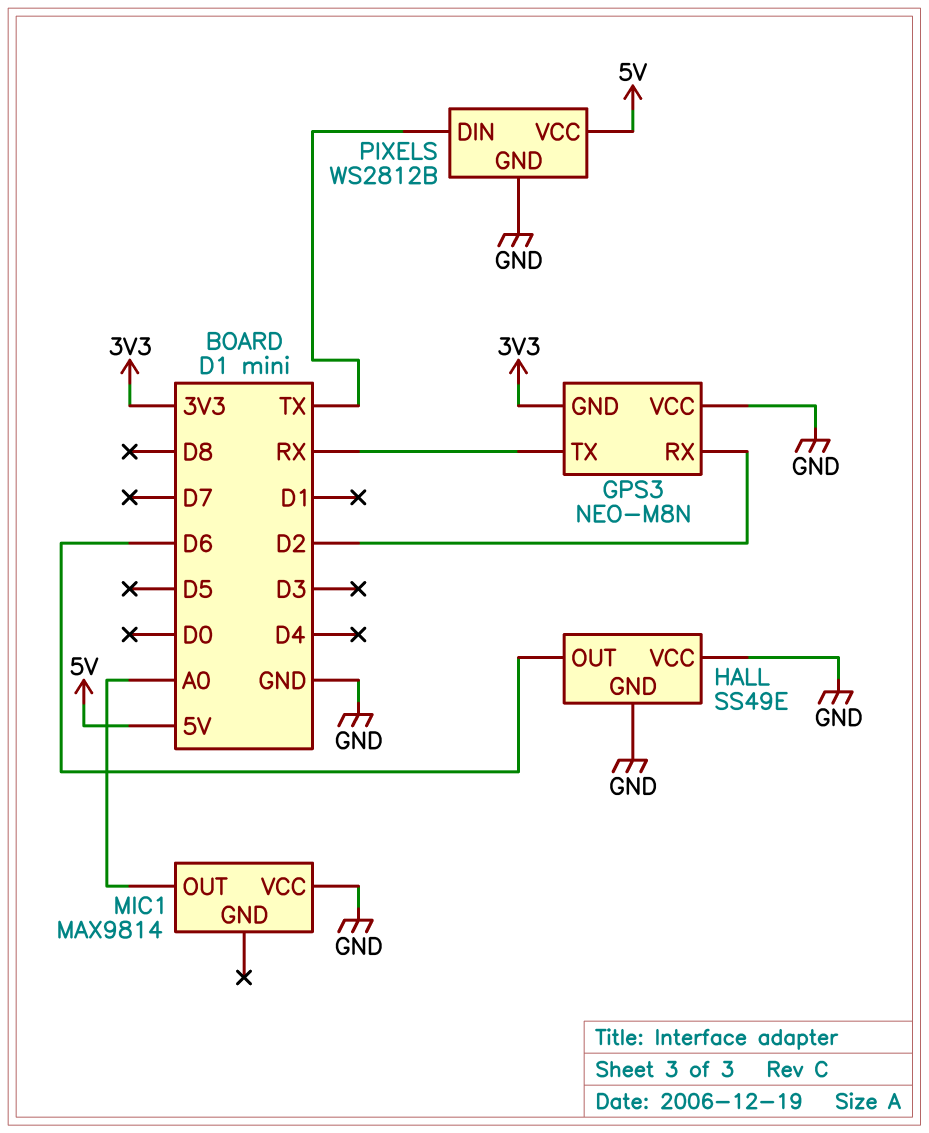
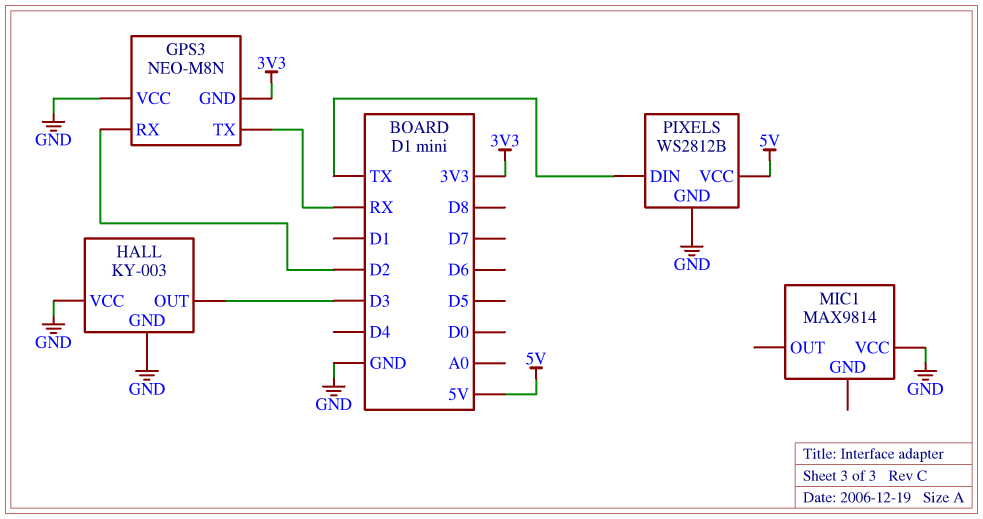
HALL: SS49E -> KY-003
HALL pin OUT: D6 -> D3
MIC1 pin OUT: A0 -> none

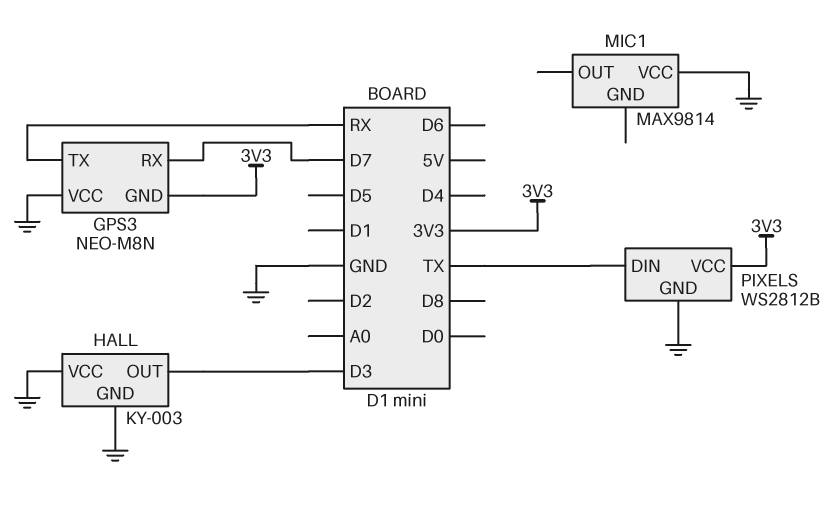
GPS3 pin RX: D2 -> D7
PIXELS pin VCC: 5V -> 3V3

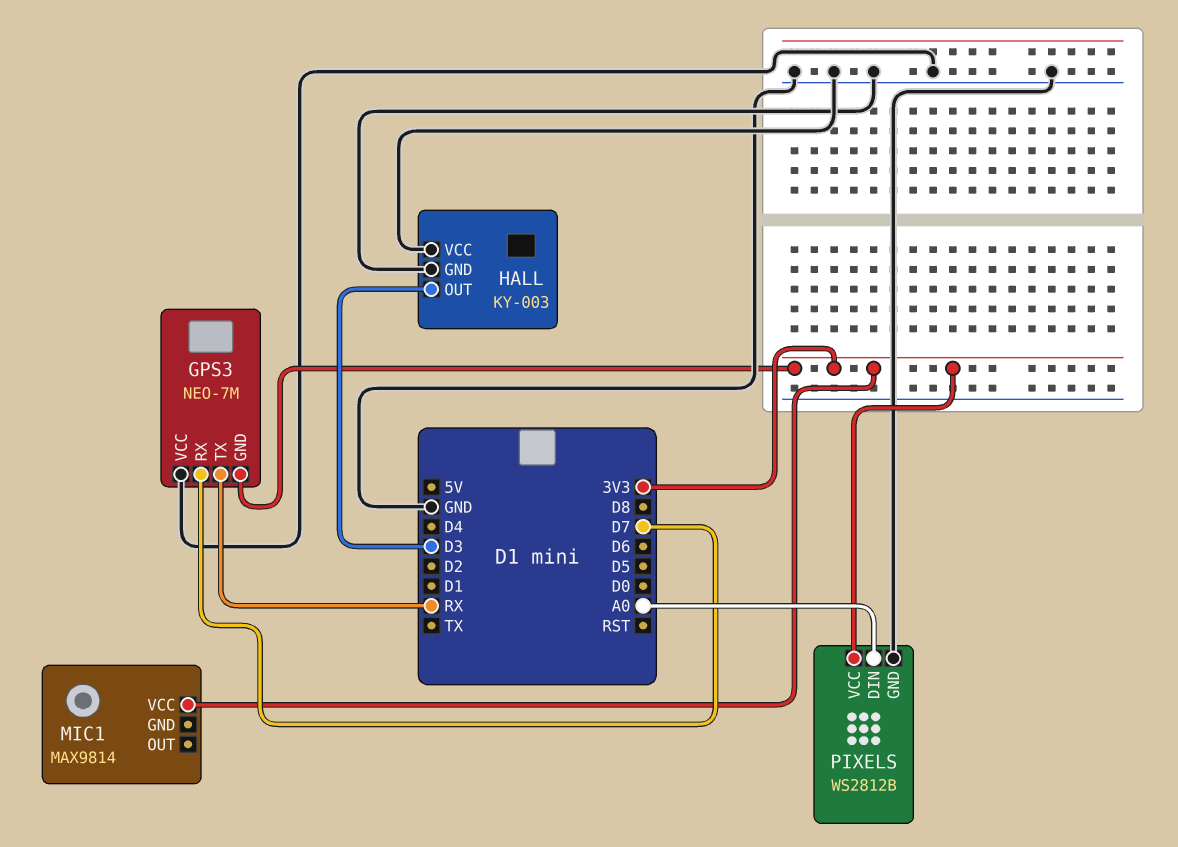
GPS3: NEO-M8N -> NEO-7M
MIC1 pin VCC: GND -> 3V3
PIXELS pin DIN: TX -> A0

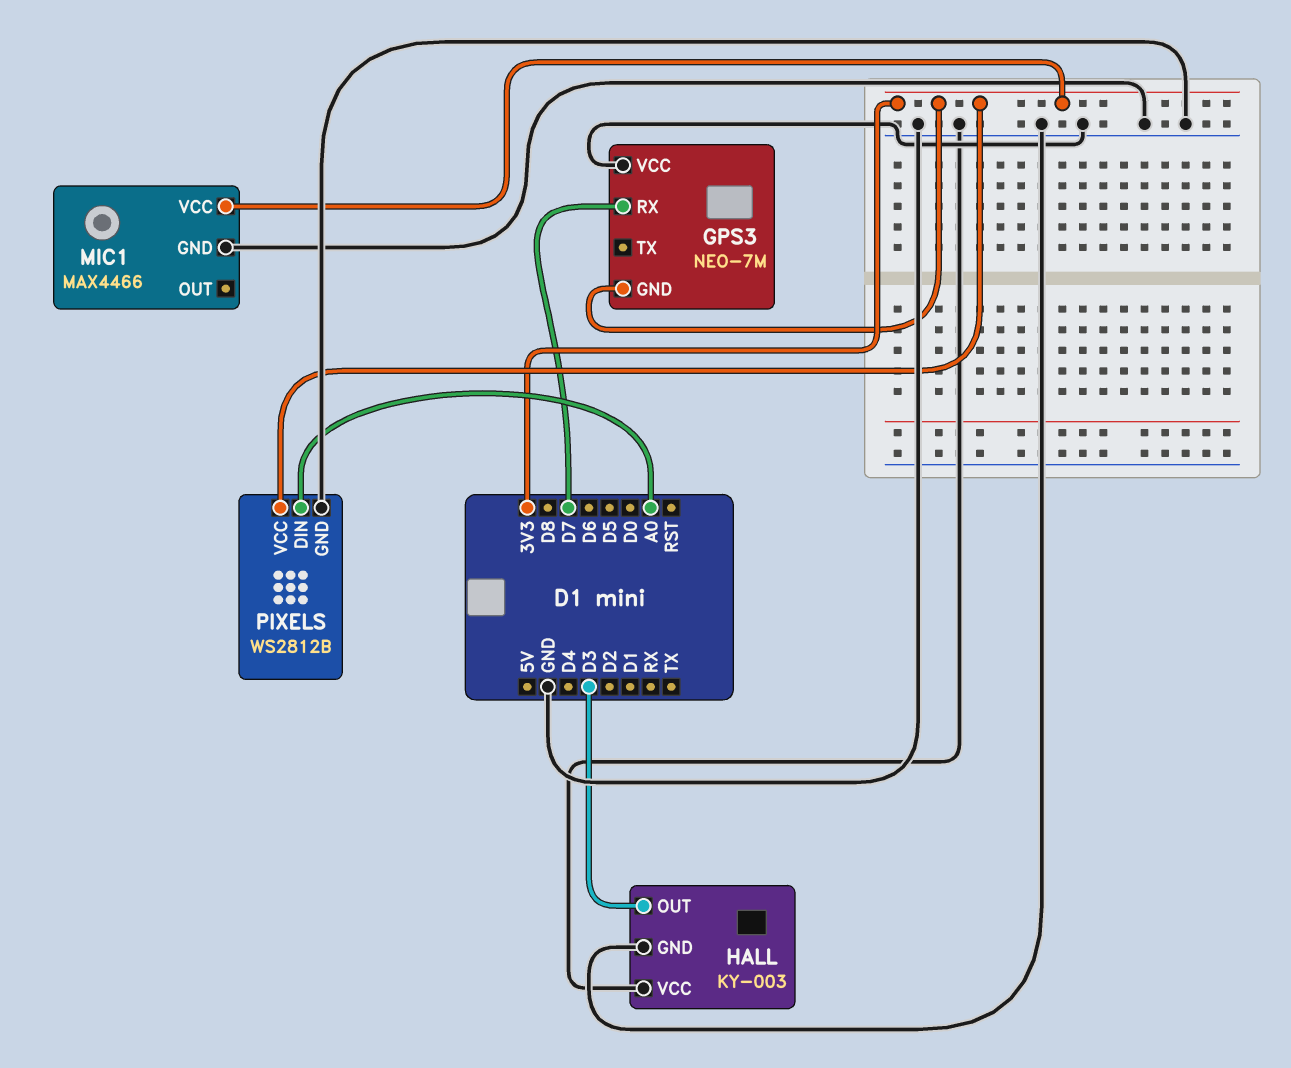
GPS3 pin TX: RX -> none
MIC1: MAX9814 -> MAX4466
MIC1 pin GND: none -> GND

